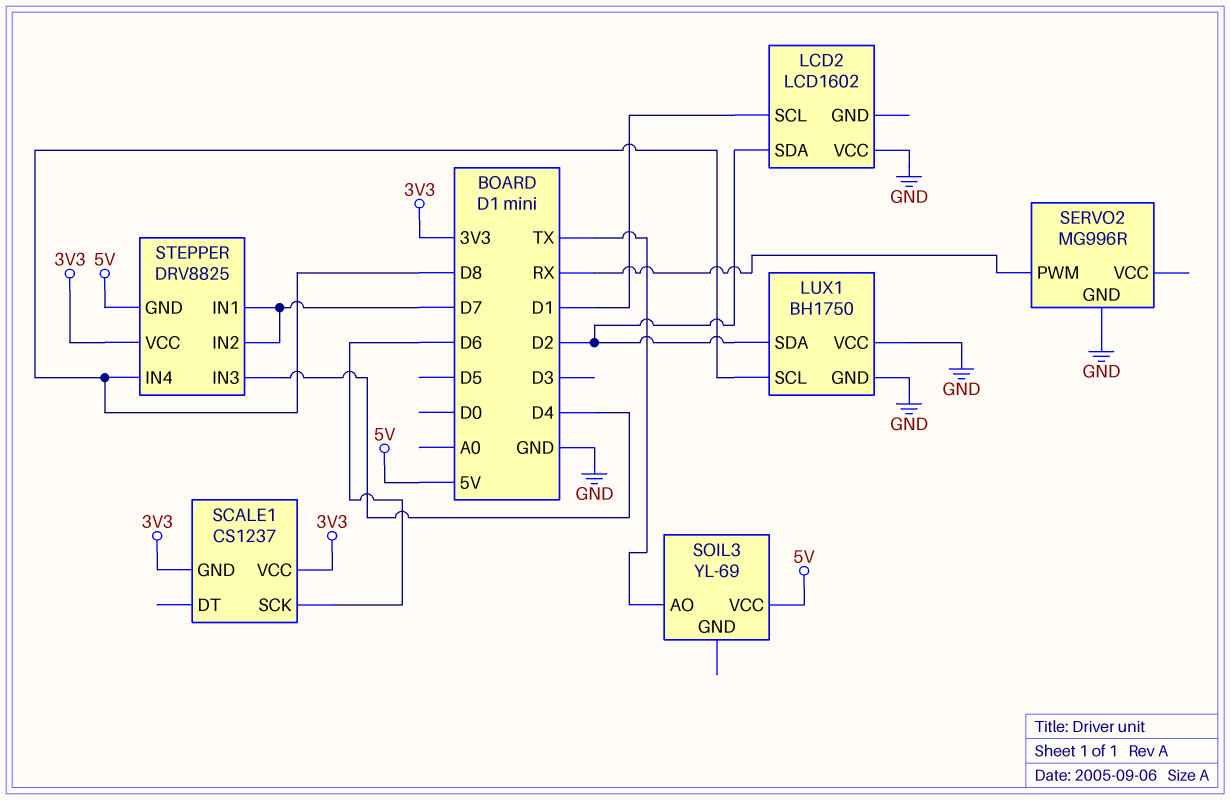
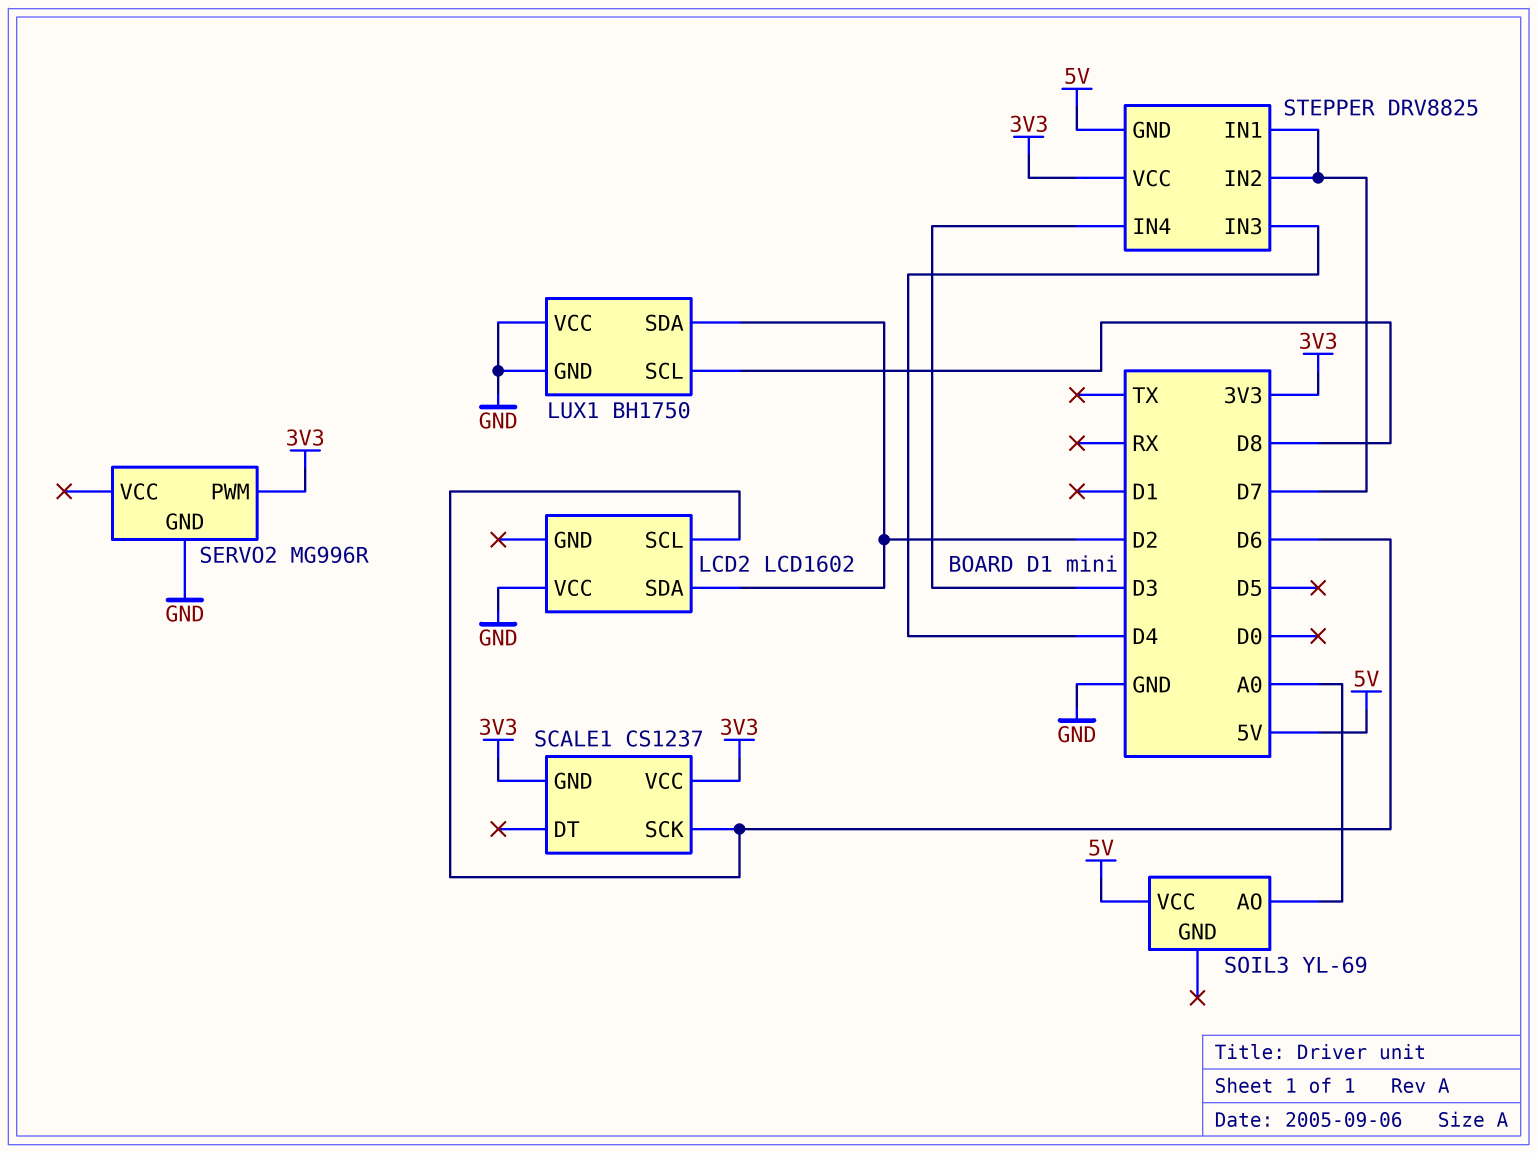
LCD2 pin SCL: D1 -> D6
SERVO2 pin PWM: RX -> 3V3
SOIL3 pin AO: TX -> A0
STEPPER pin IN4: D8 -> D3

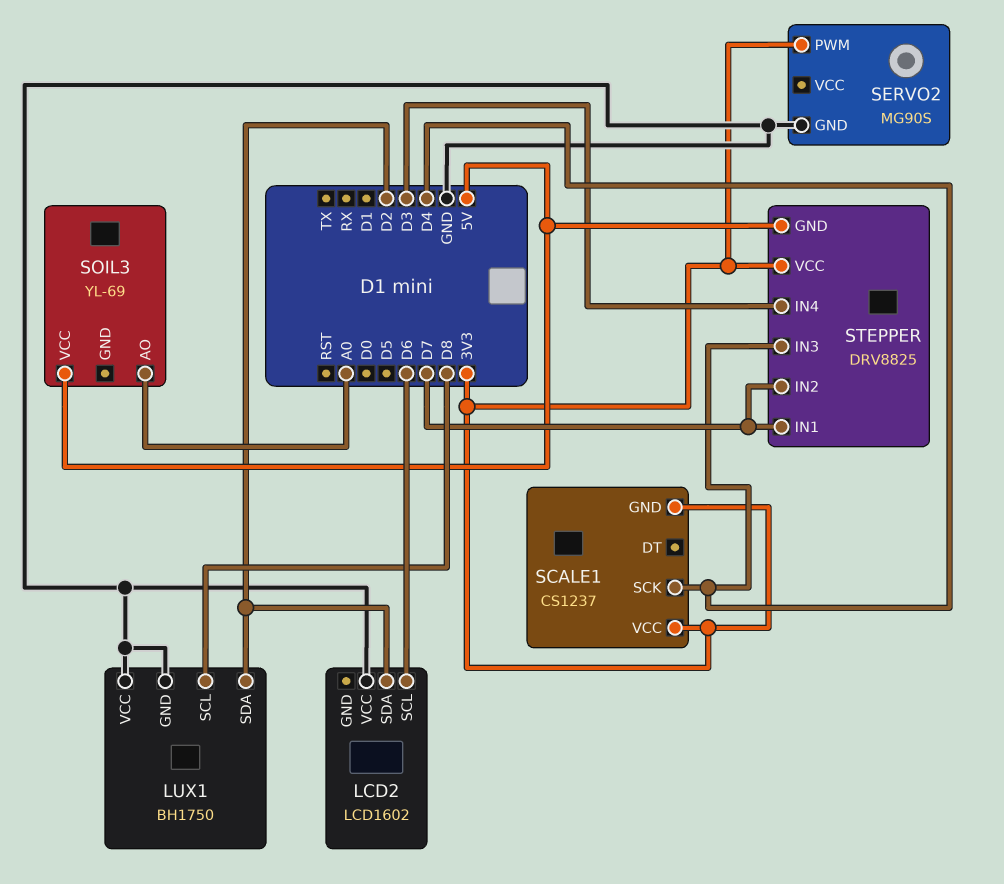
SCALE1 pin SCK: D6 -> D4
SERVO2: MG996R -> MG90S

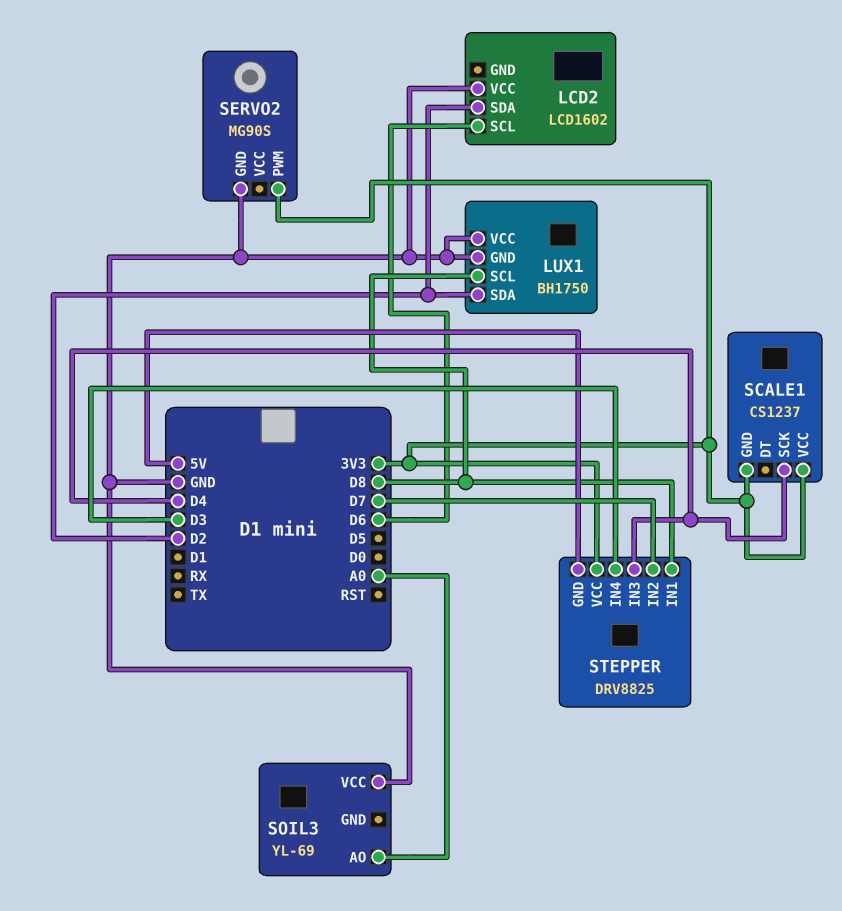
SOIL3 pin VCC: 5V -> GND
STEPPER pin IN1: D7 -> D8

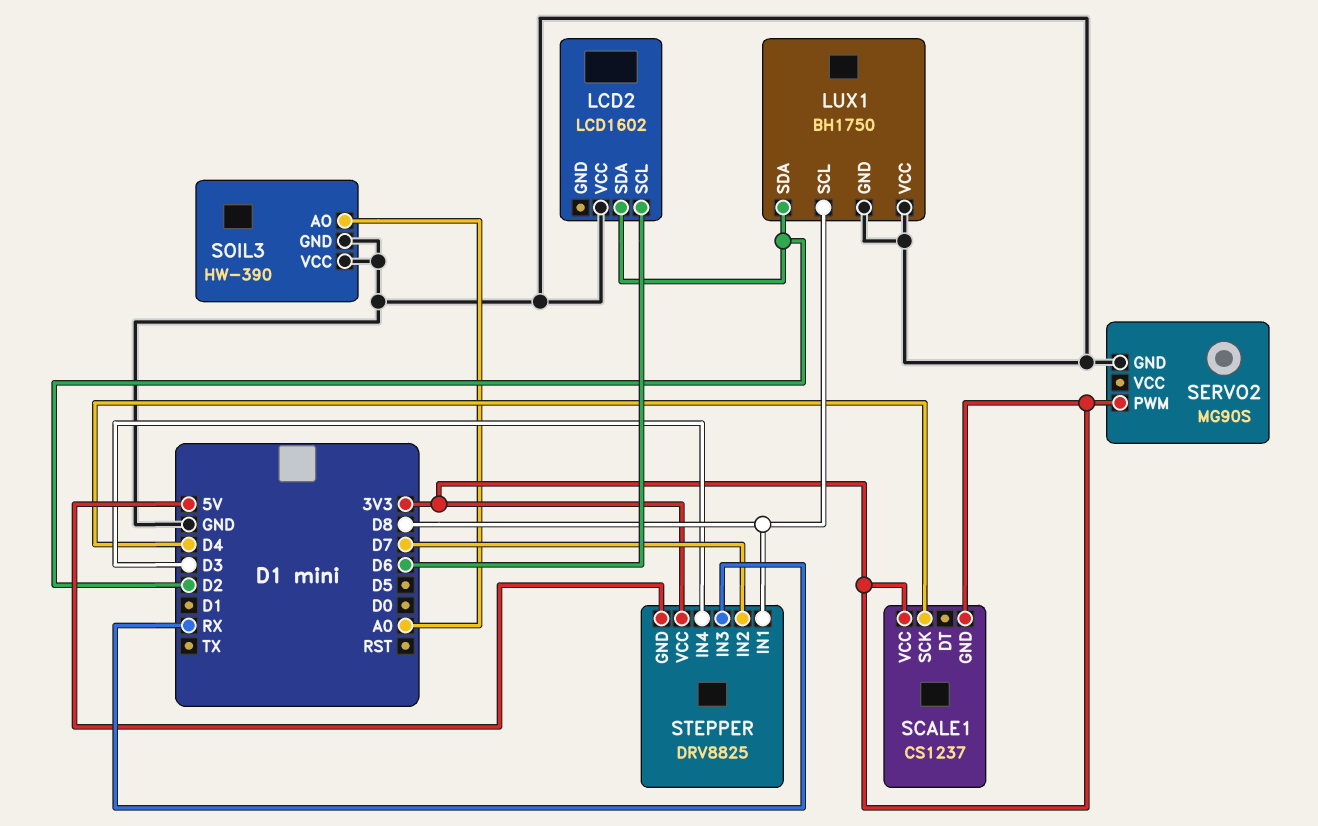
SOIL3: YL-69 -> HW-390
SOIL3 pin GND: none -> GND
STEPPER pin IN3: D4 -> RX

